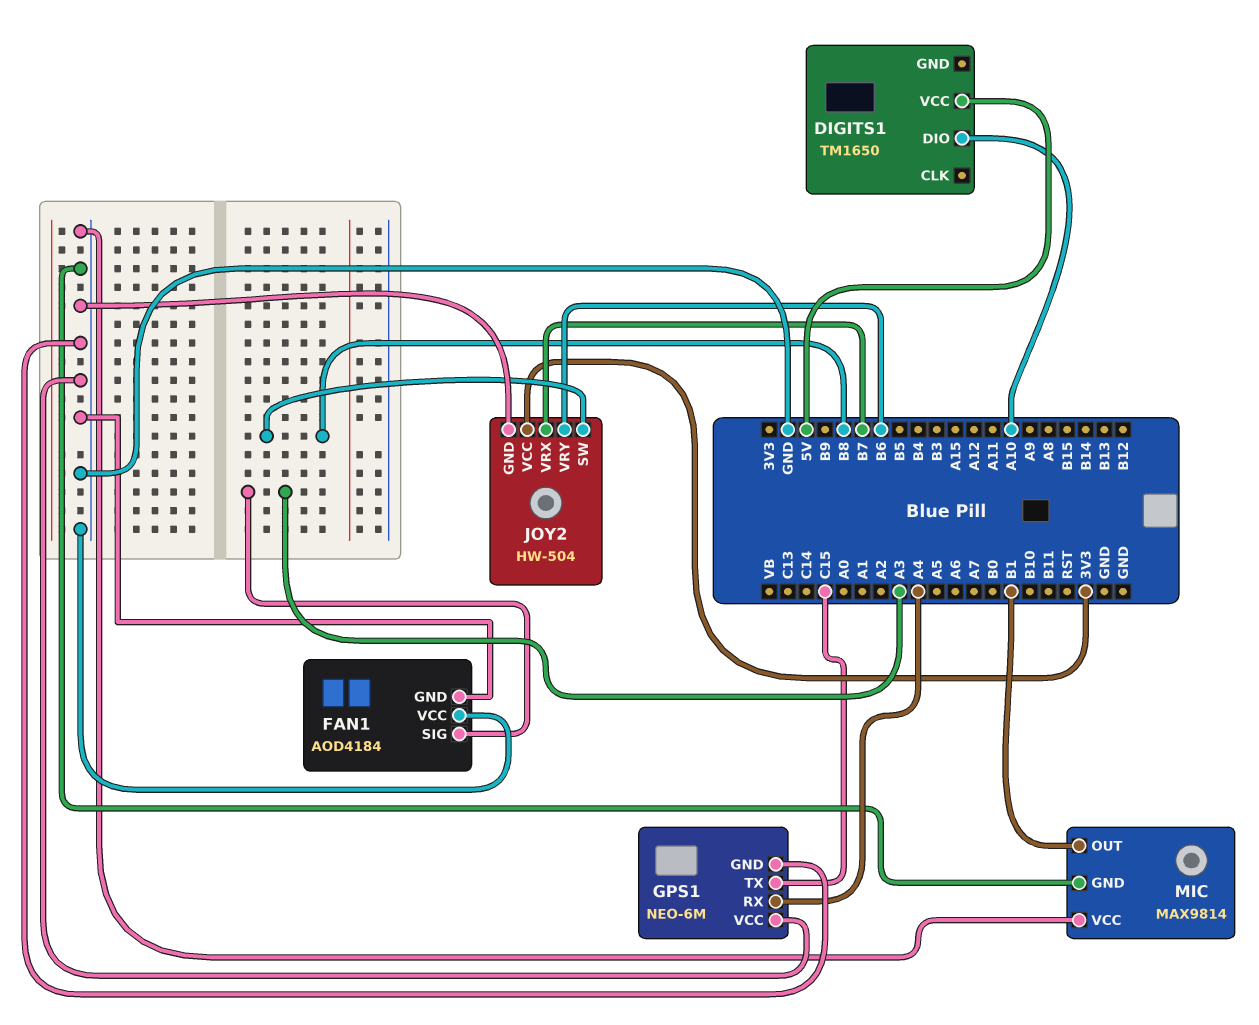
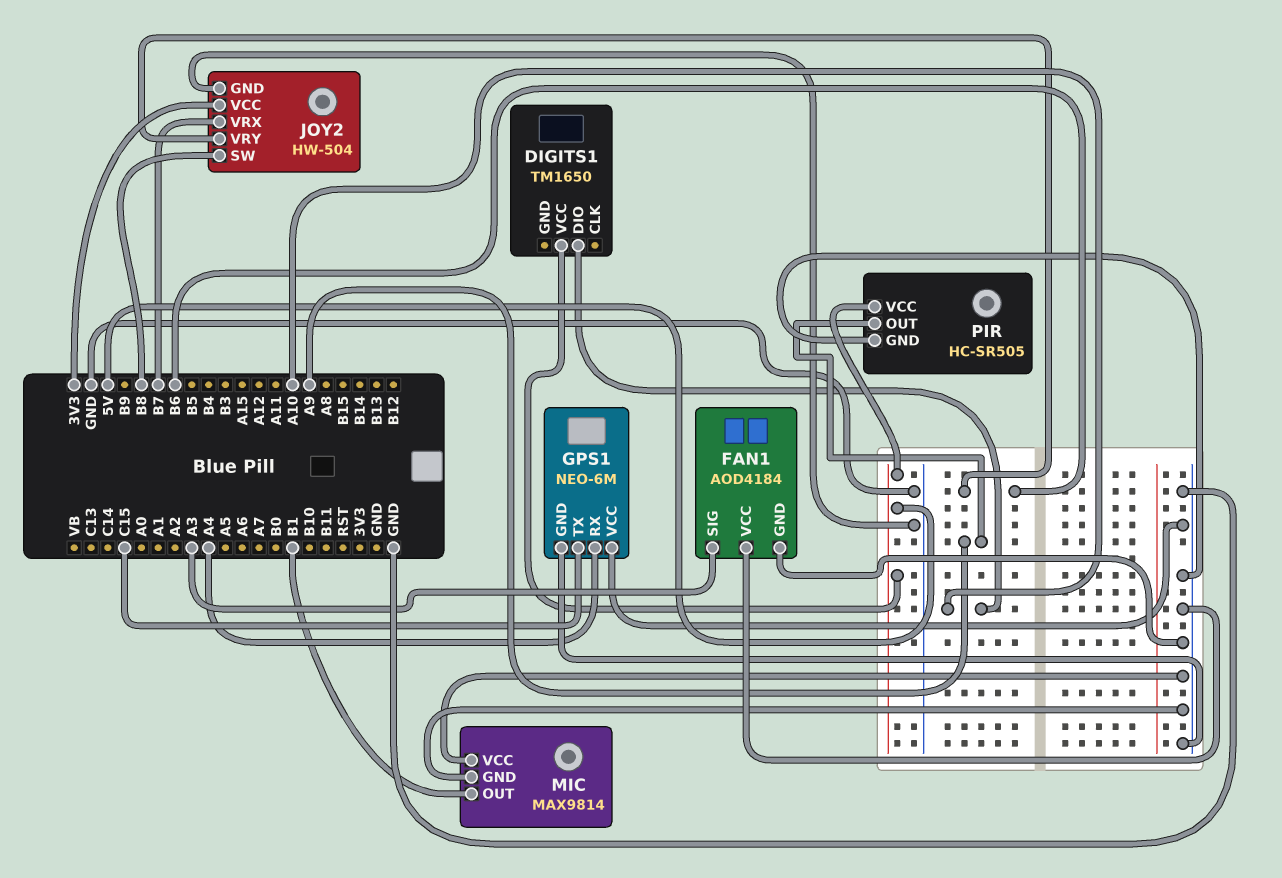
PIR: none -> HC-SR505
PIR pin GND: none -> GND
PIR pin OUT: none -> A9
PIR pin VCC: none -> 5V

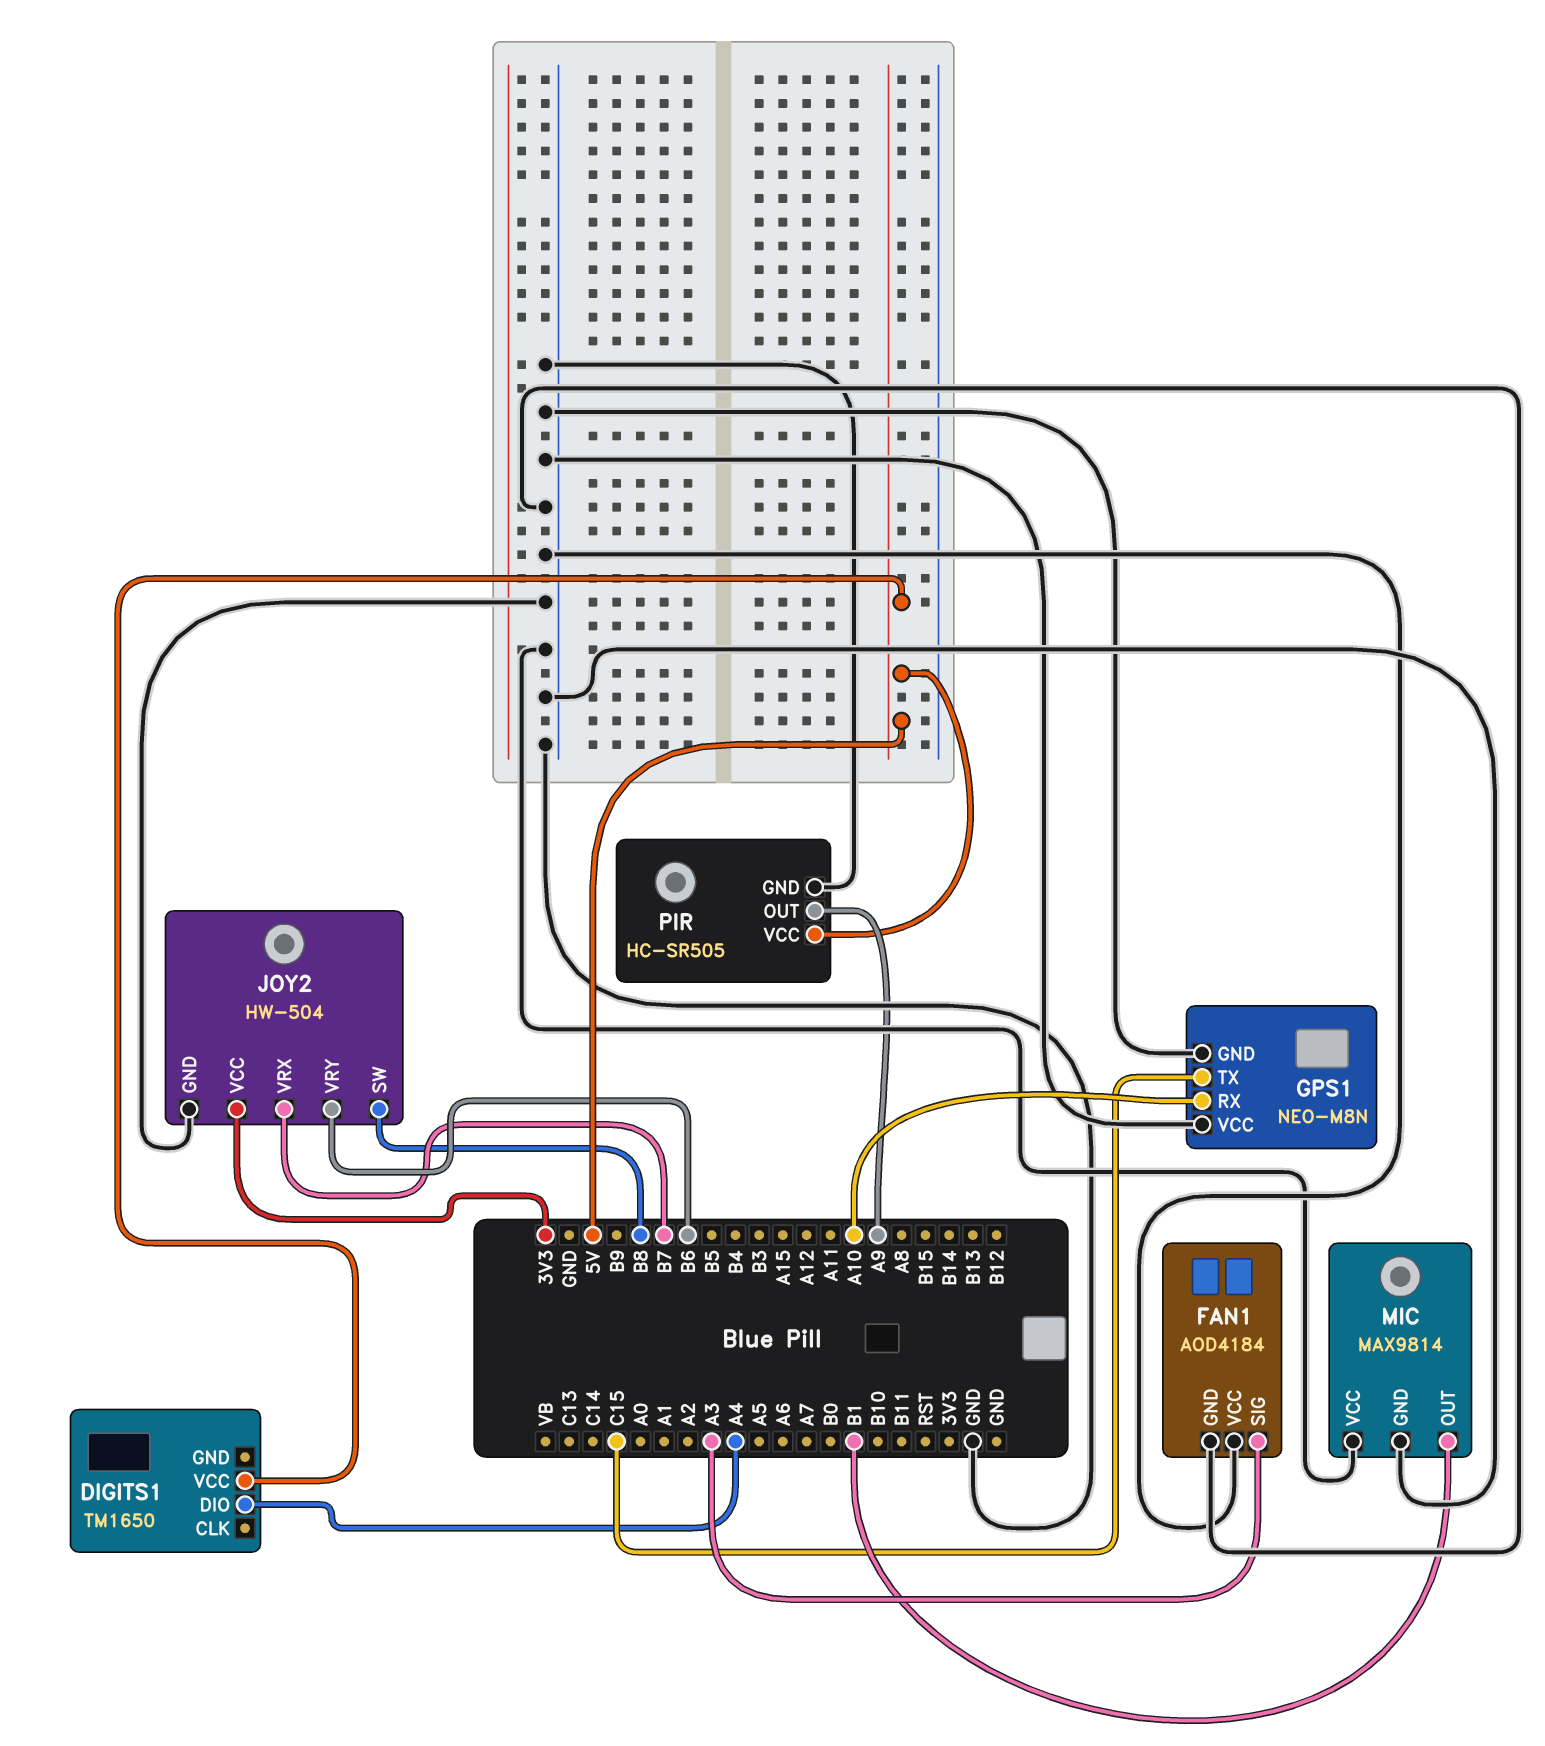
DIGITS1 pin DIO: A10 -> A4
GPS1: NEO-6M -> NEO-M8N
GPS1 pin RX: A4 -> A10

